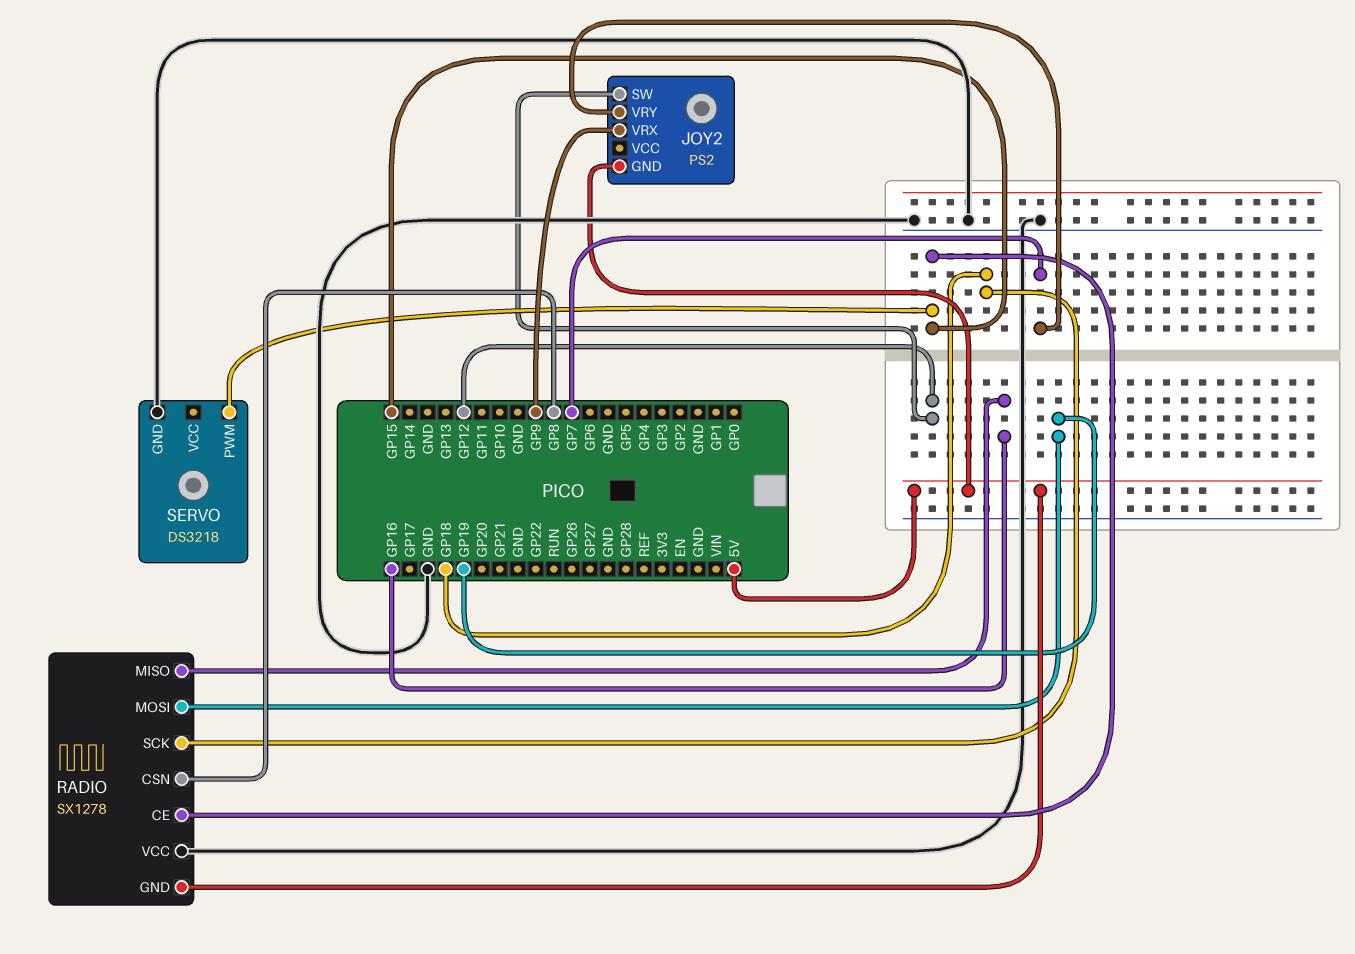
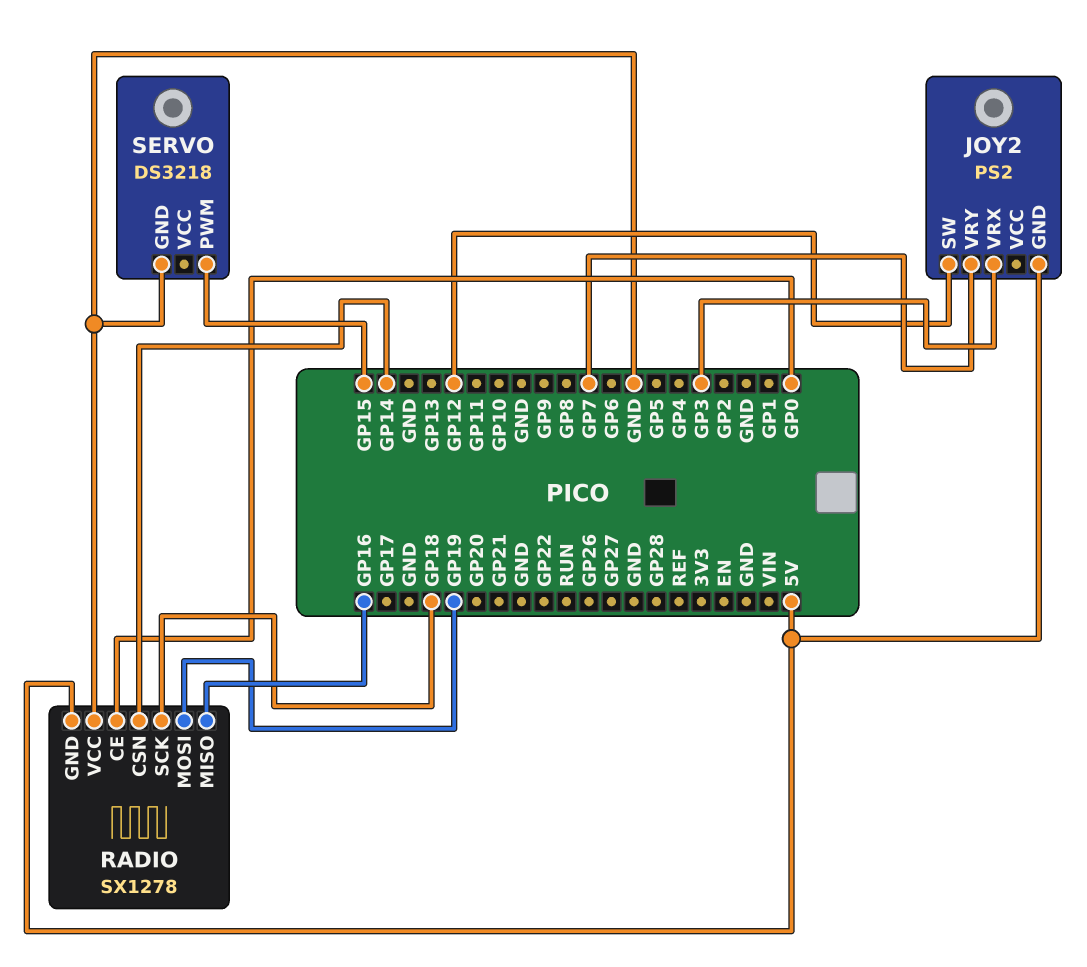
JOY2 pin VRX: GP9 -> GP3
RADIO pin CE: GP15 -> GP0
RADIO pin CSN: GP8 -> GP14

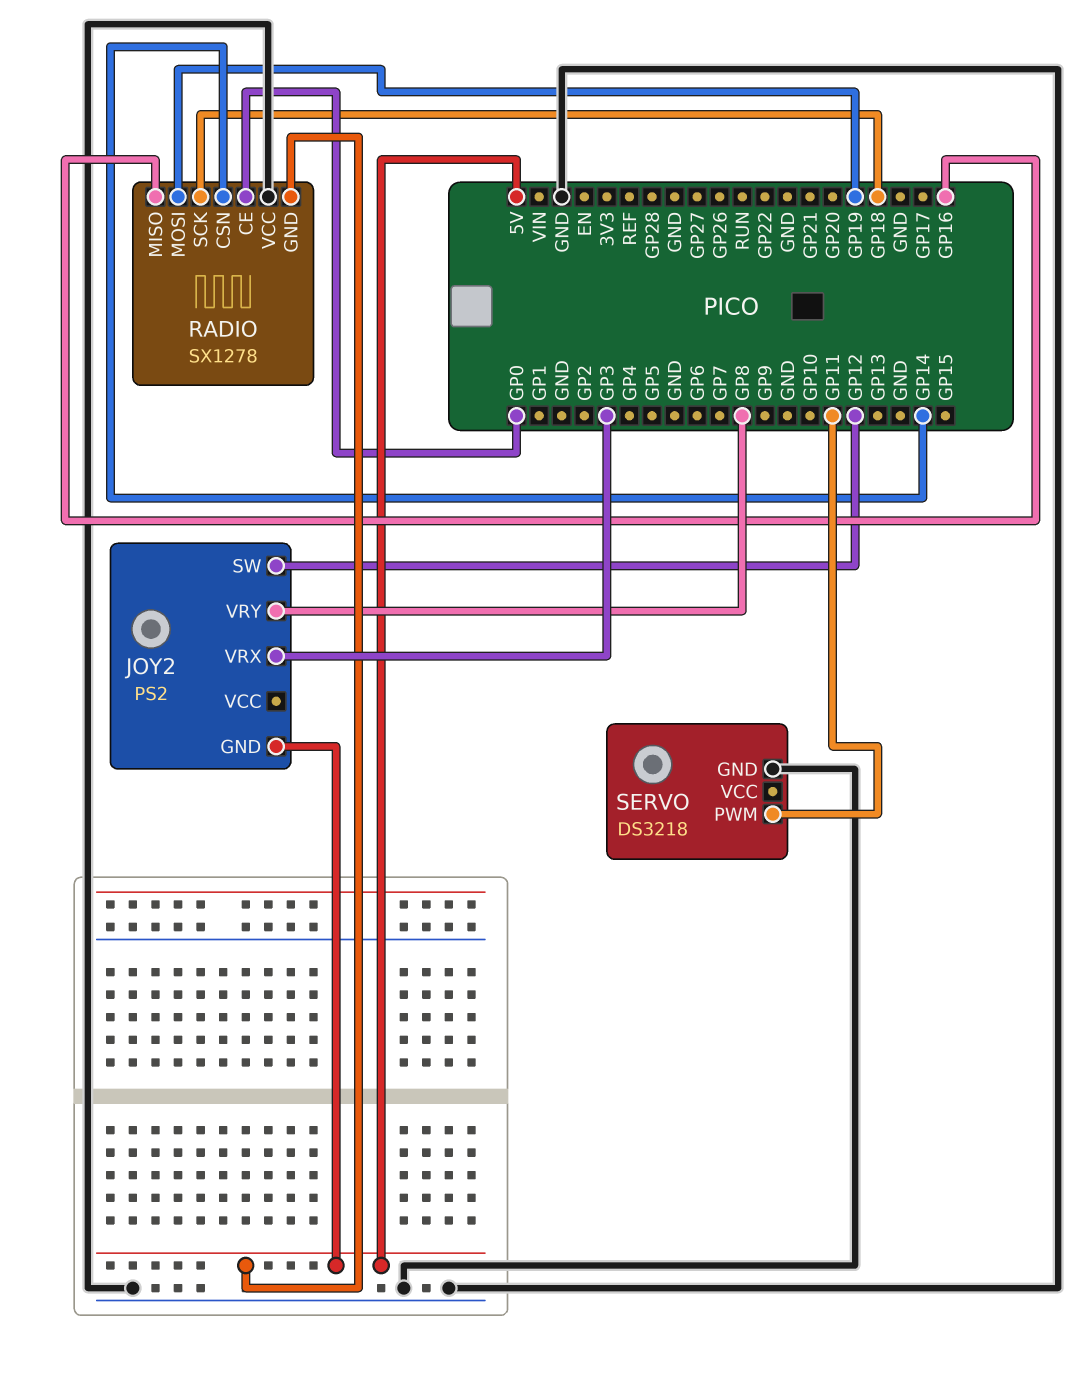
JOY2 pin VRY: GP7 -> GP8
SERVO pin PWM: GP15 -> GP11

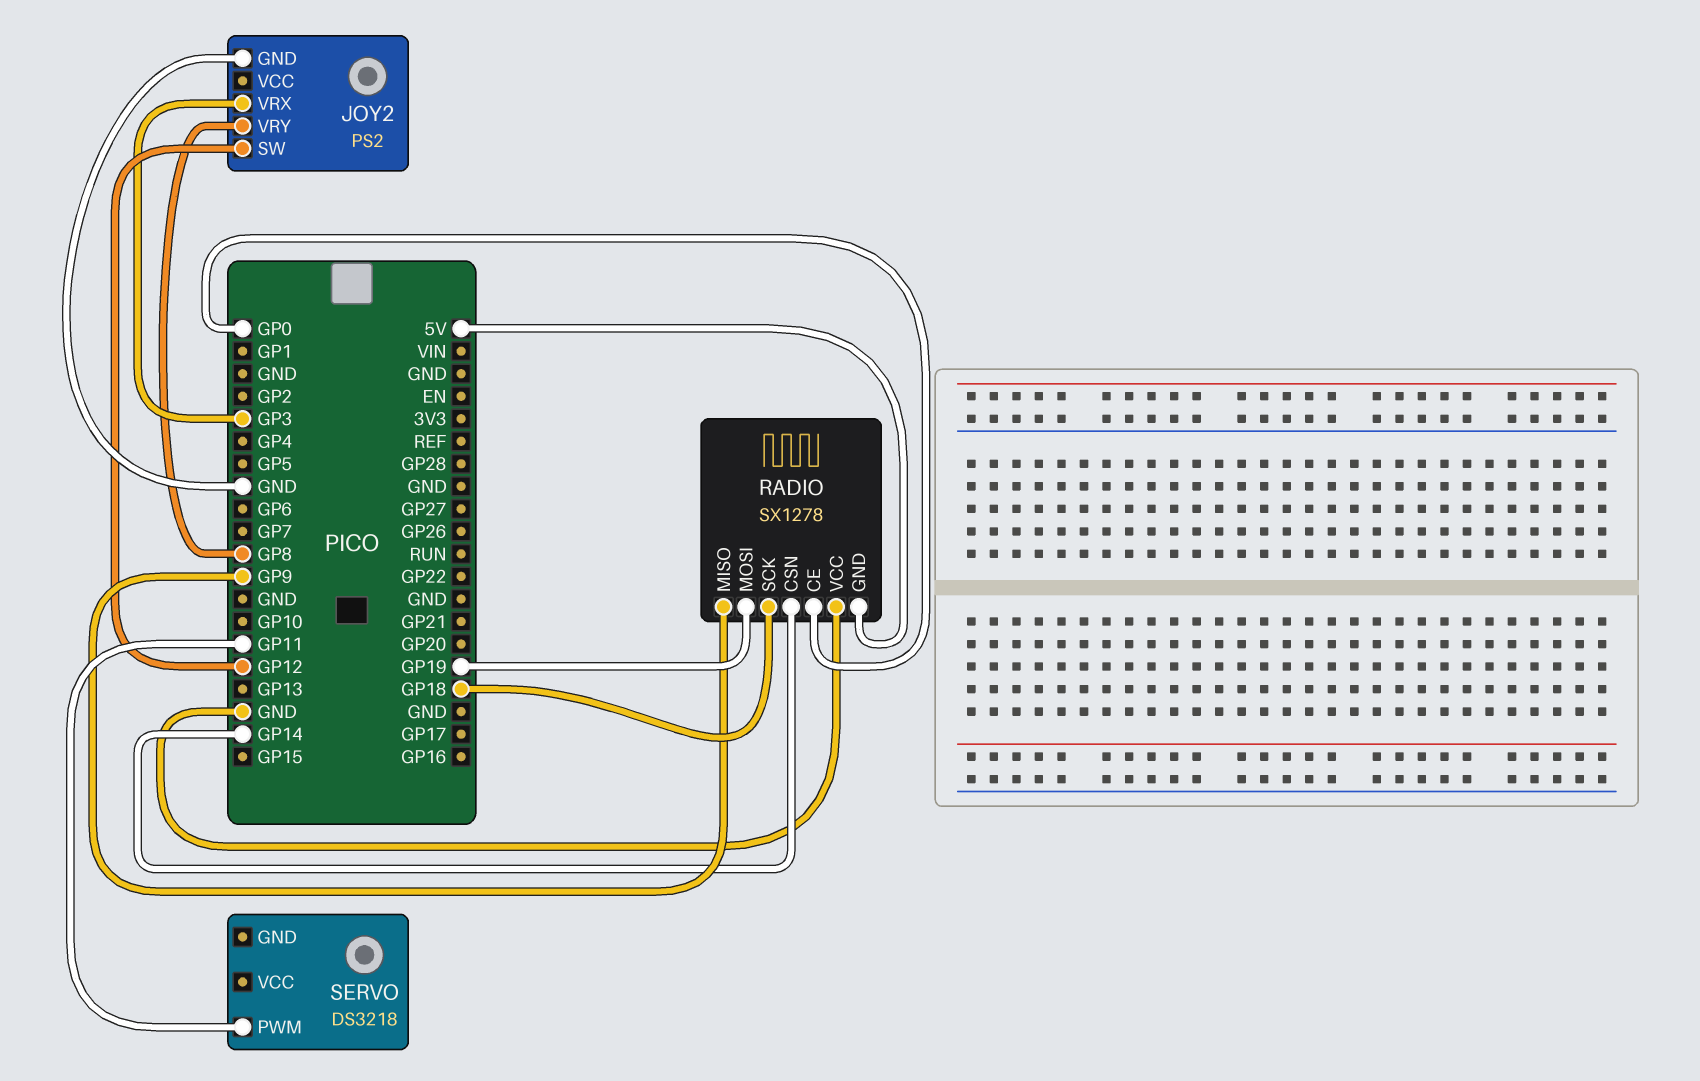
JOY2 pin GND: 5V -> GND
RADIO pin MISO: GP16 -> GP9
SERVO pin GND: GND -> none

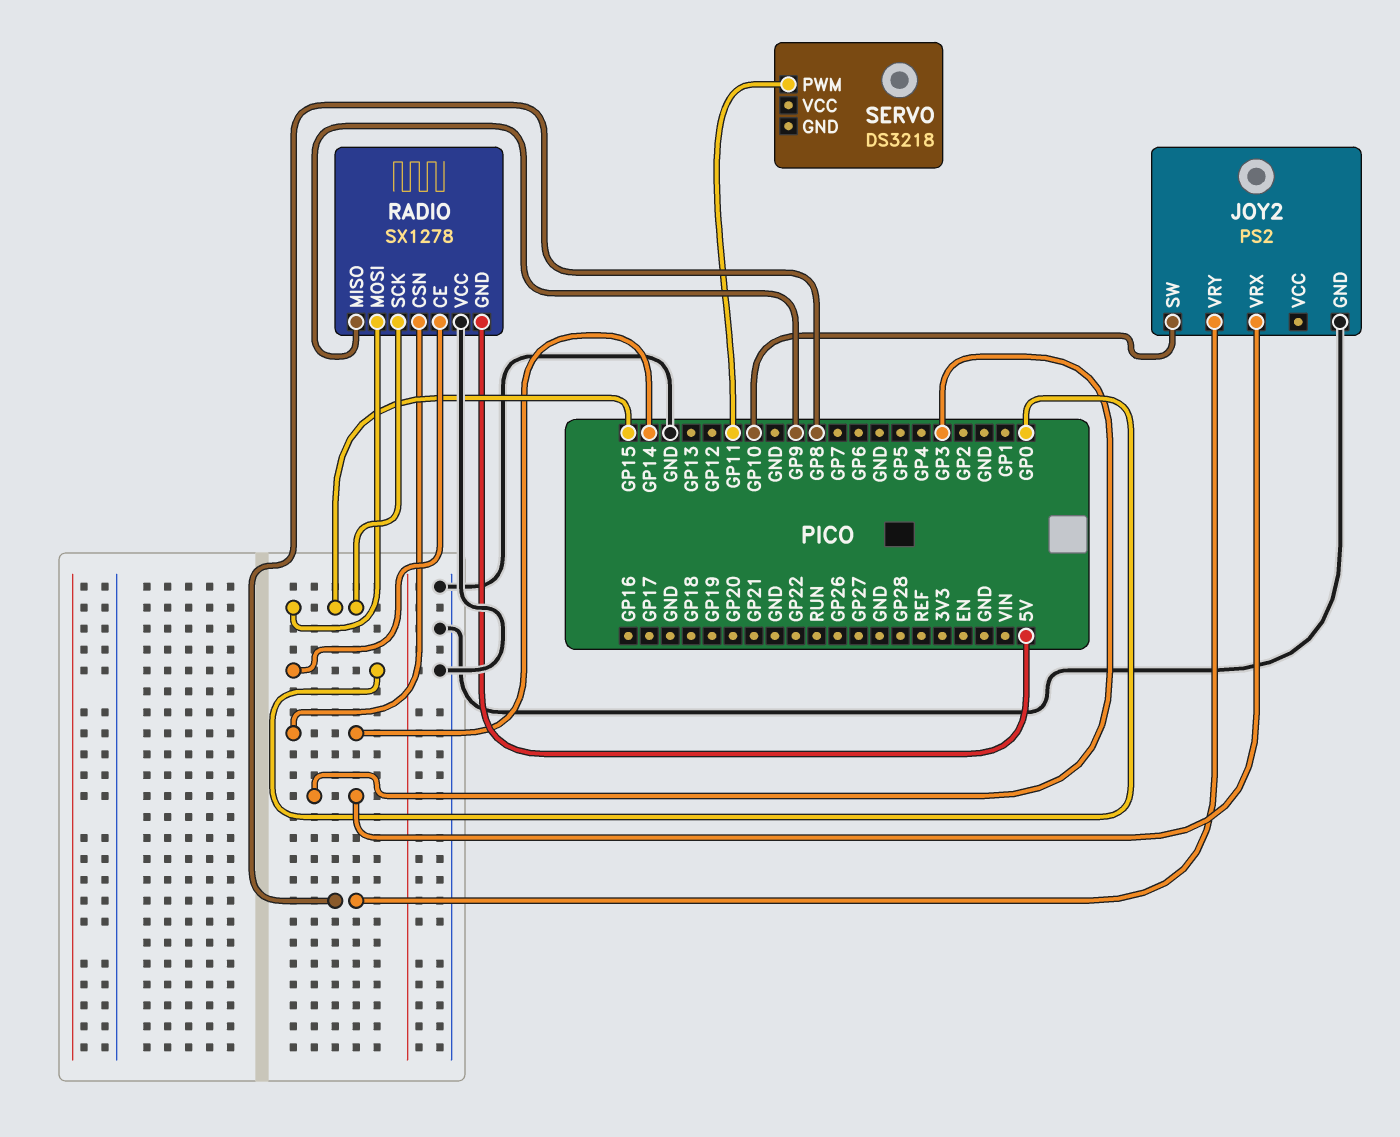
JOY2 pin SW: GP12 -> GP10
RADIO pin MOSI: GP19 -> GP15
RADIO pin SCK: GP18 -> GP15

